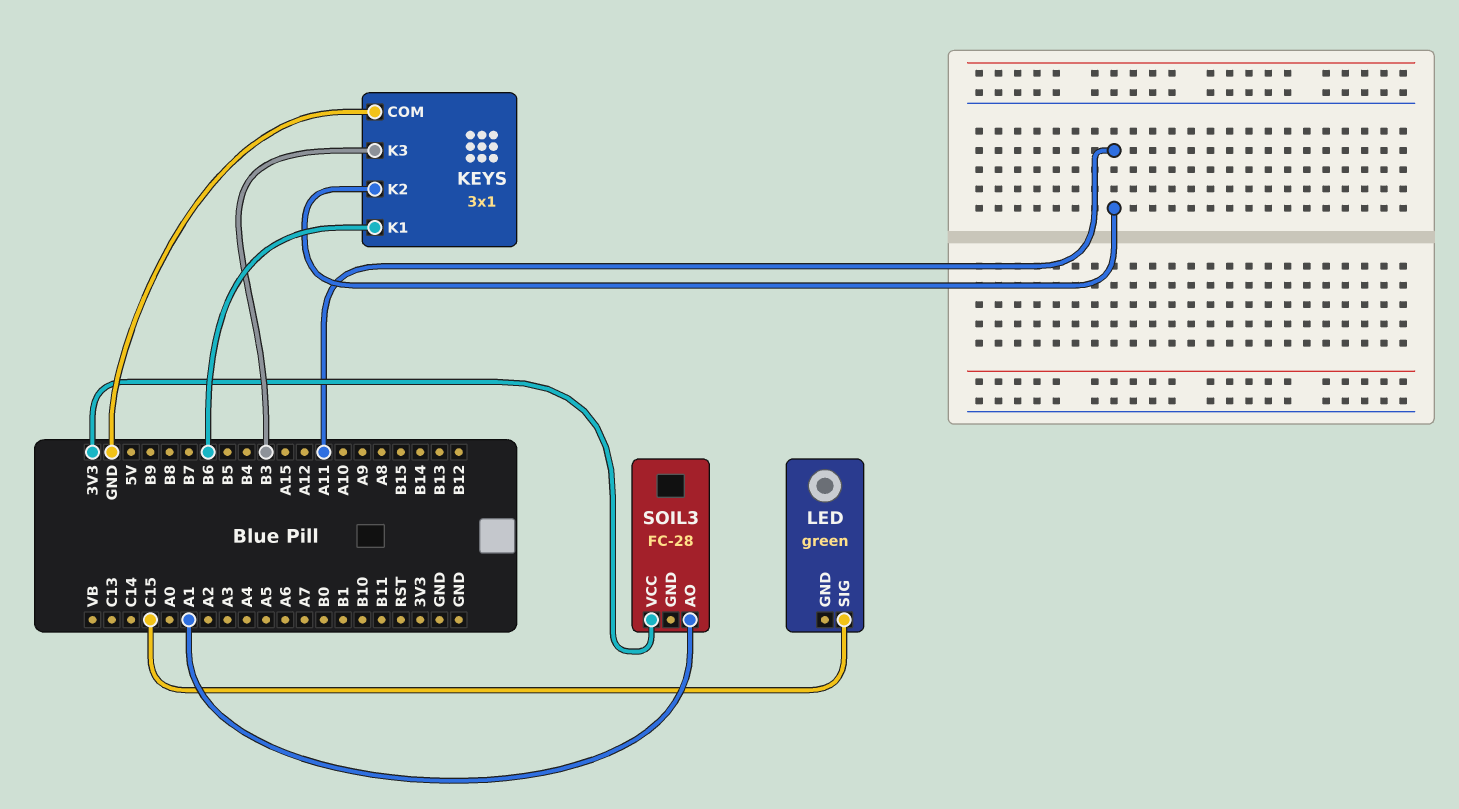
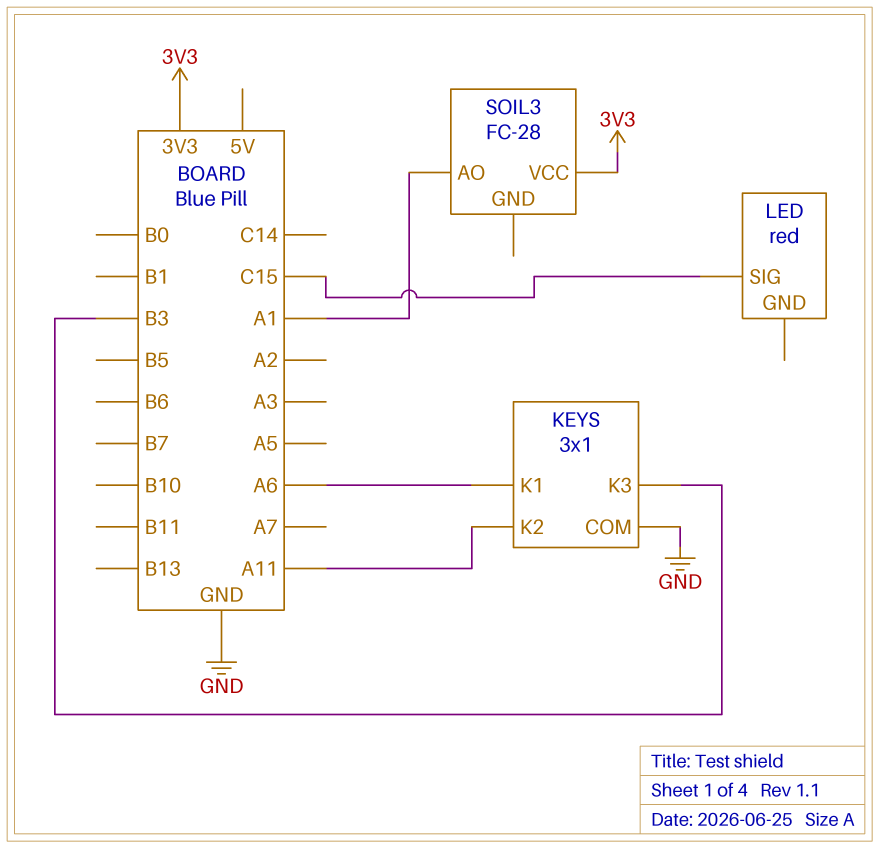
KEYS pin K1: B6 -> A6
LED: green -> red

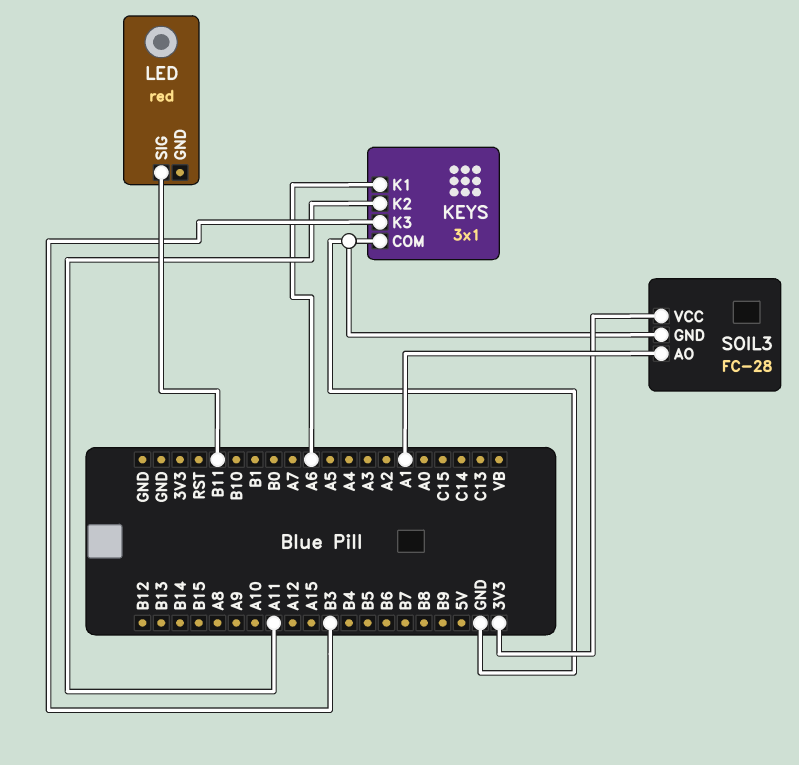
LED pin SIG: C15 -> B11
SOIL3 pin GND: none -> GND

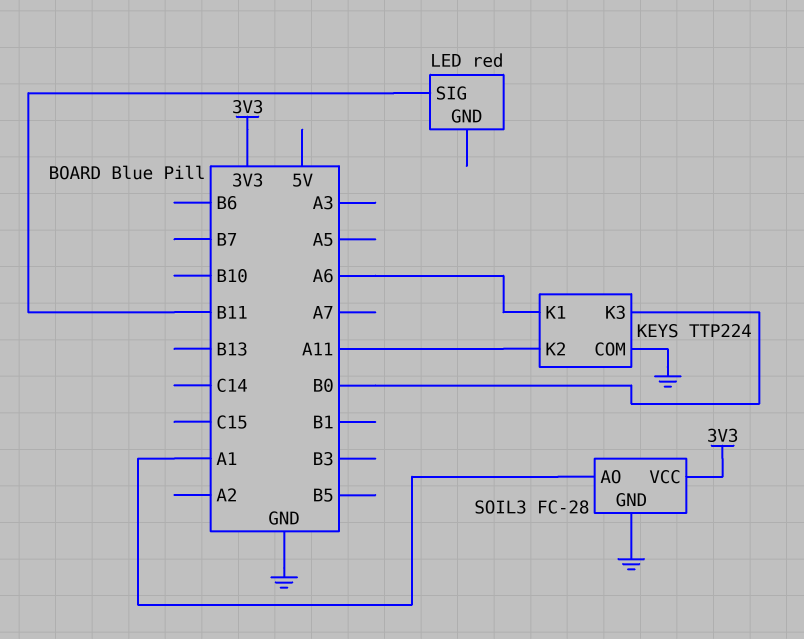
KEYS: 3x1 -> TTP224
KEYS pin K3: B3 -> B0

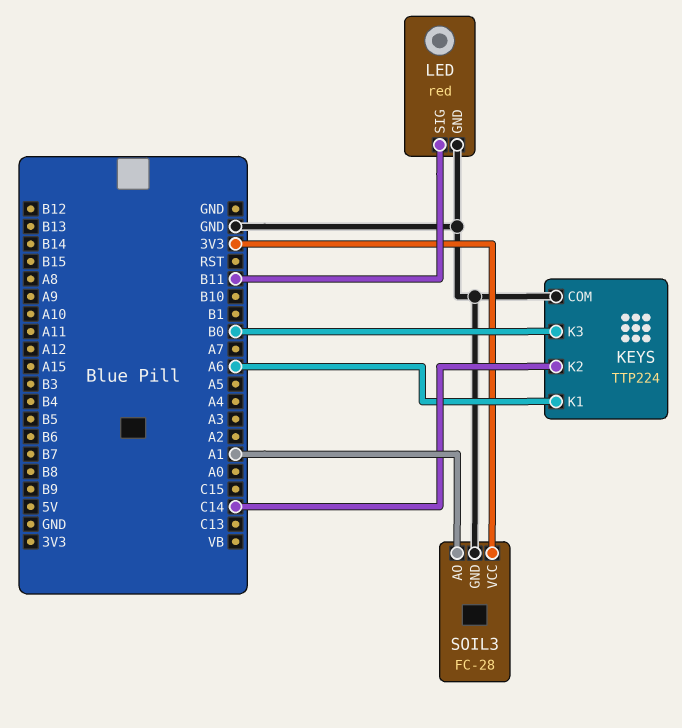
KEYS pin K2: A11 -> C14
LED pin GND: none -> GND

